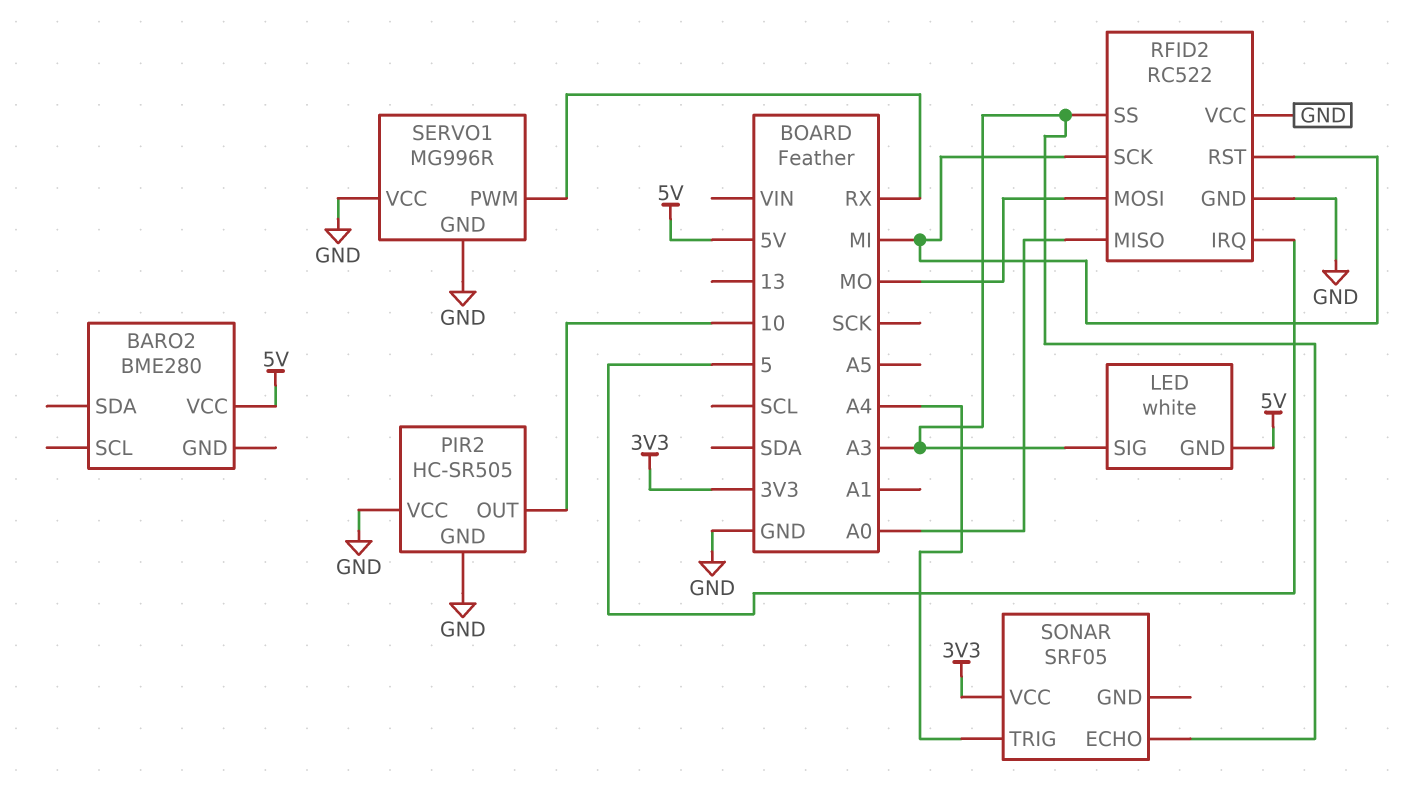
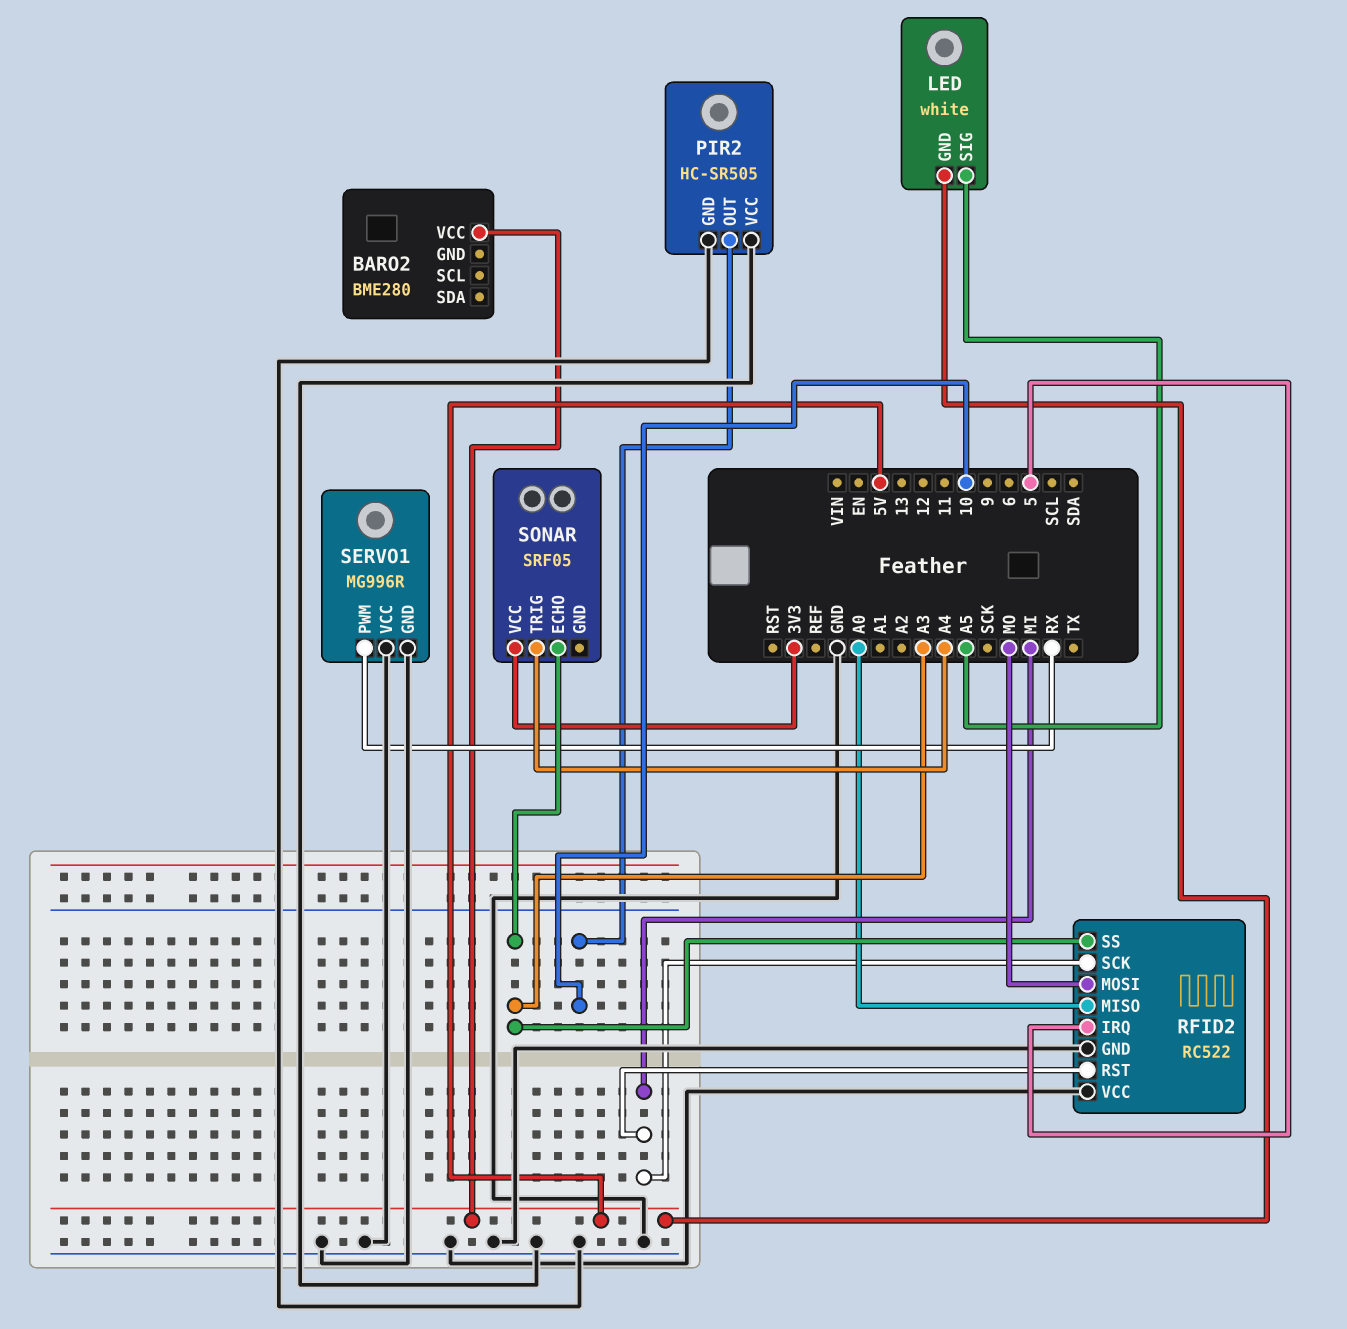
LED pin SIG: A3 -> A5

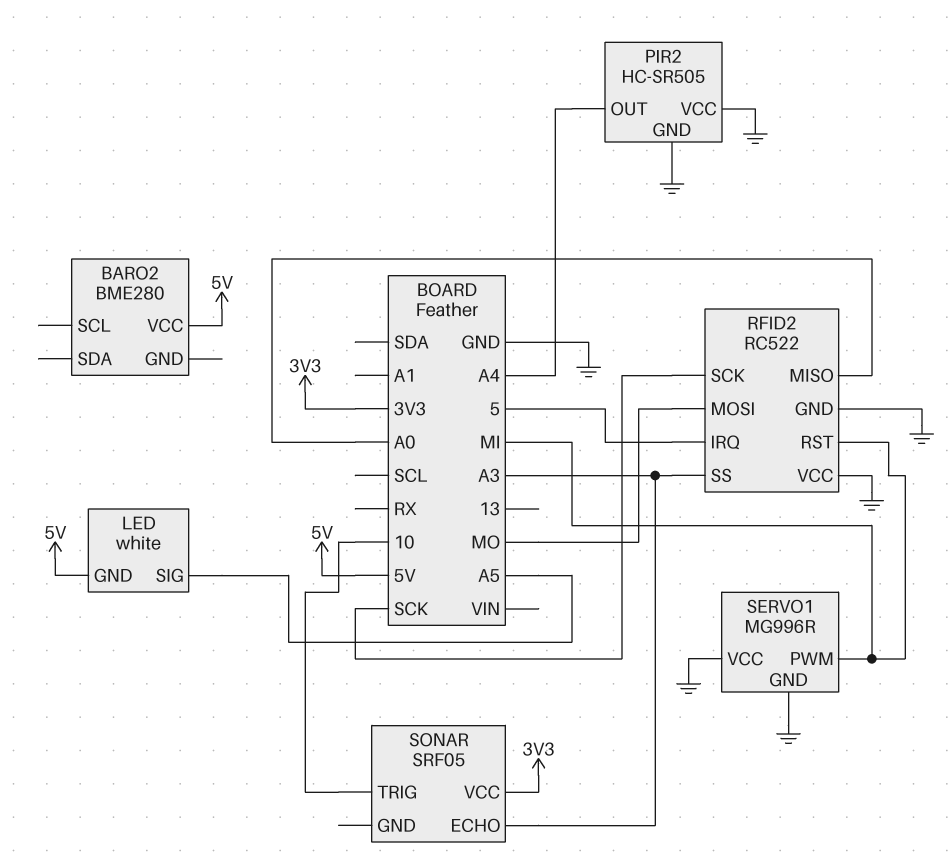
PIR2 pin OUT: 10 -> A4
RFID2 pin SCK: MI -> SCK
SERVO1 pin PWM: RX -> MI
SONAR pin TRIG: A4 -> 10

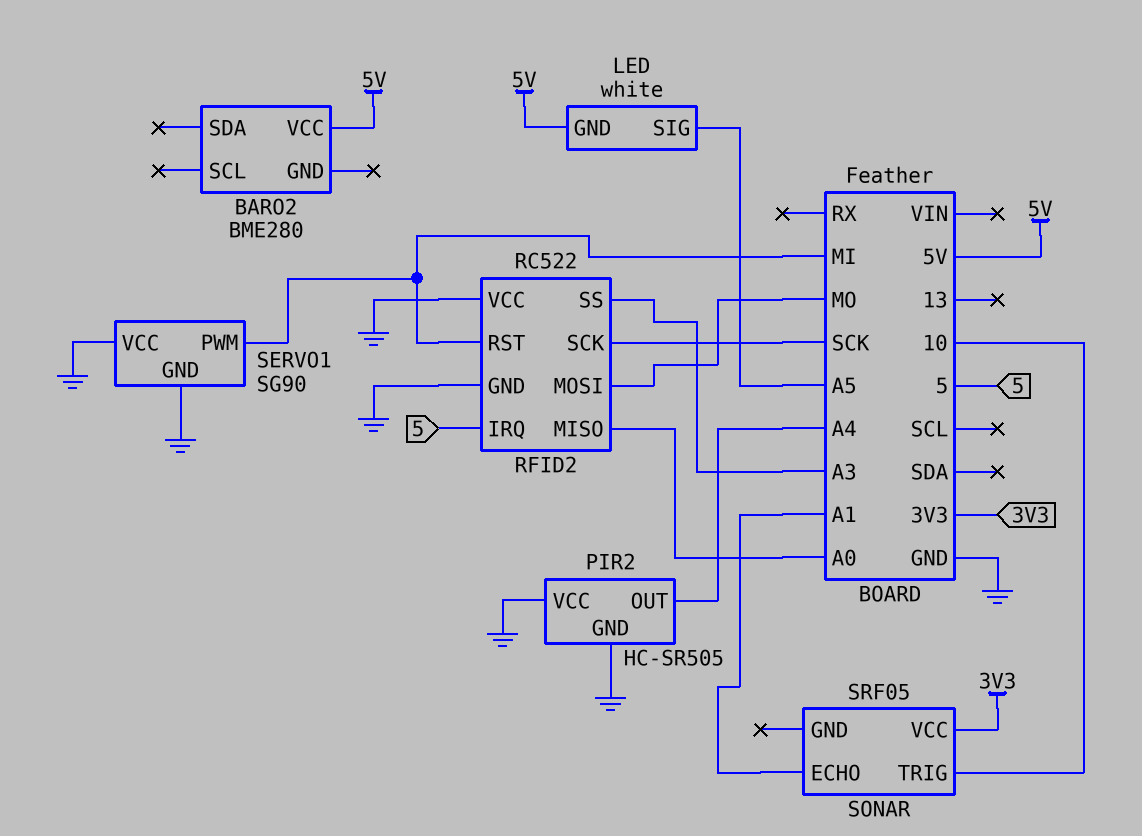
SERVO1: MG996R -> SG90
SONAR pin ECHO: A3 -> A1

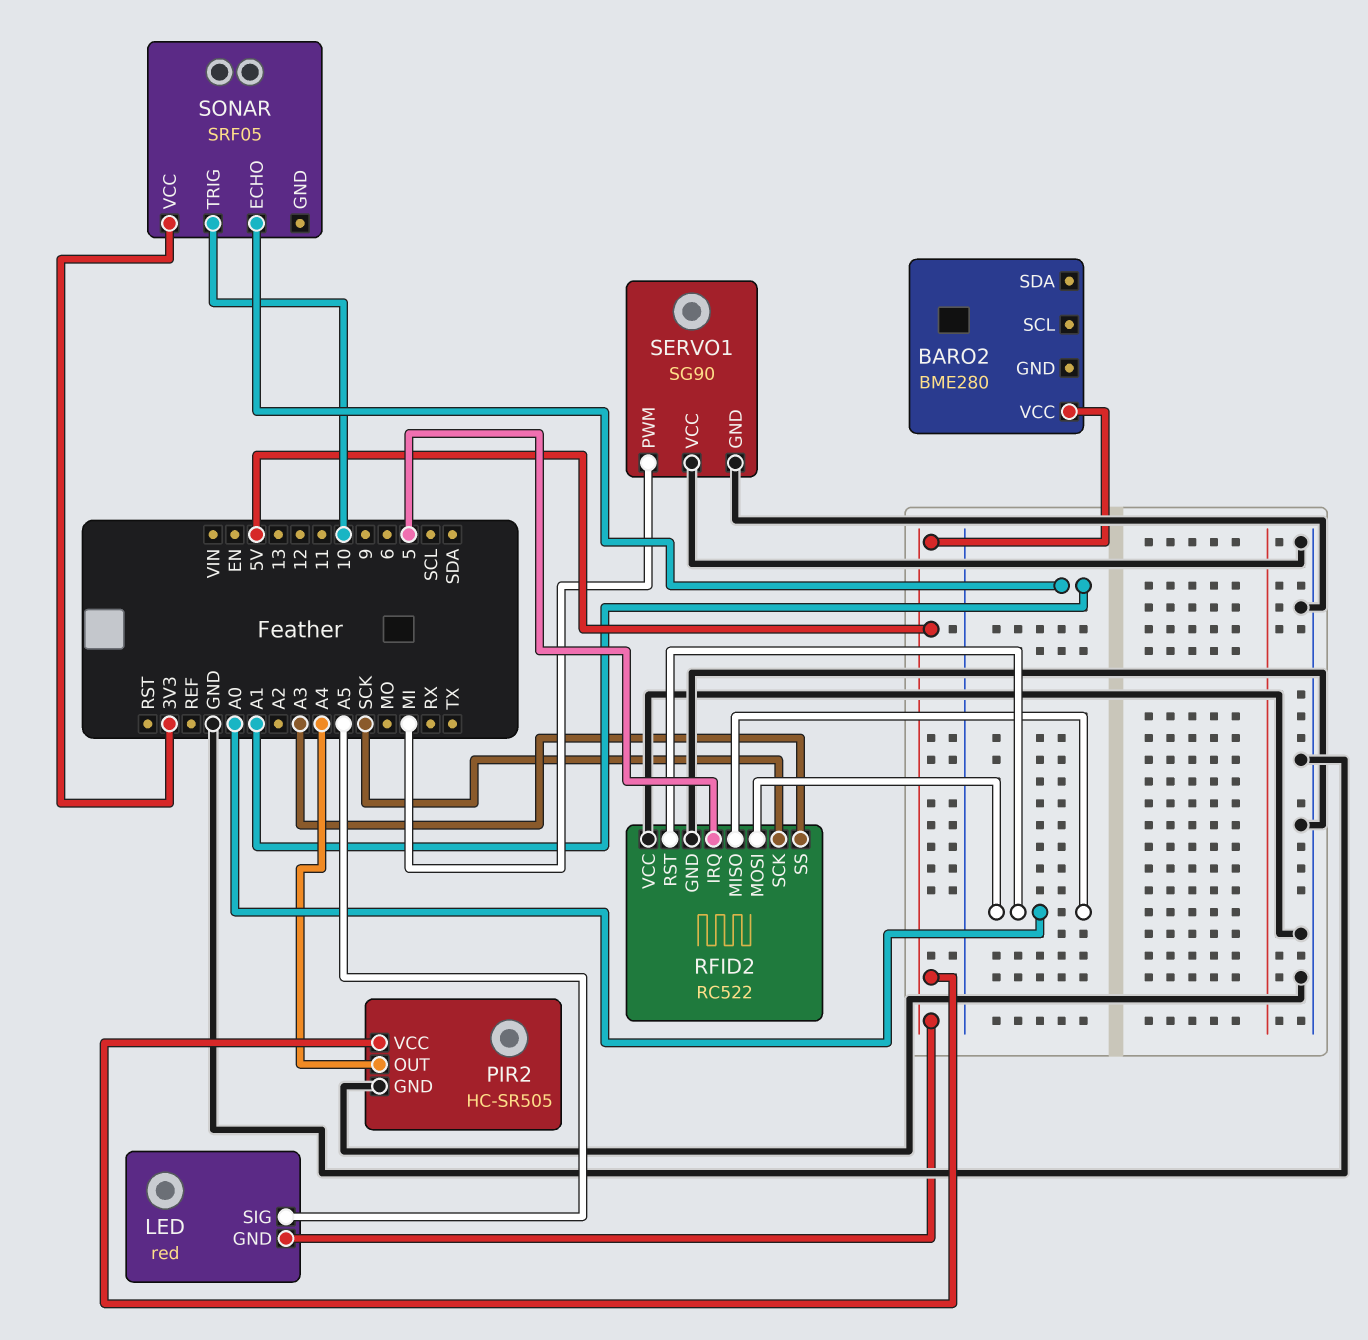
LED: white -> red
PIR2 pin VCC: GND -> 5V
RFID2 pin MOSI: MO -> A0
RFID2 pin RST: MI -> A0

